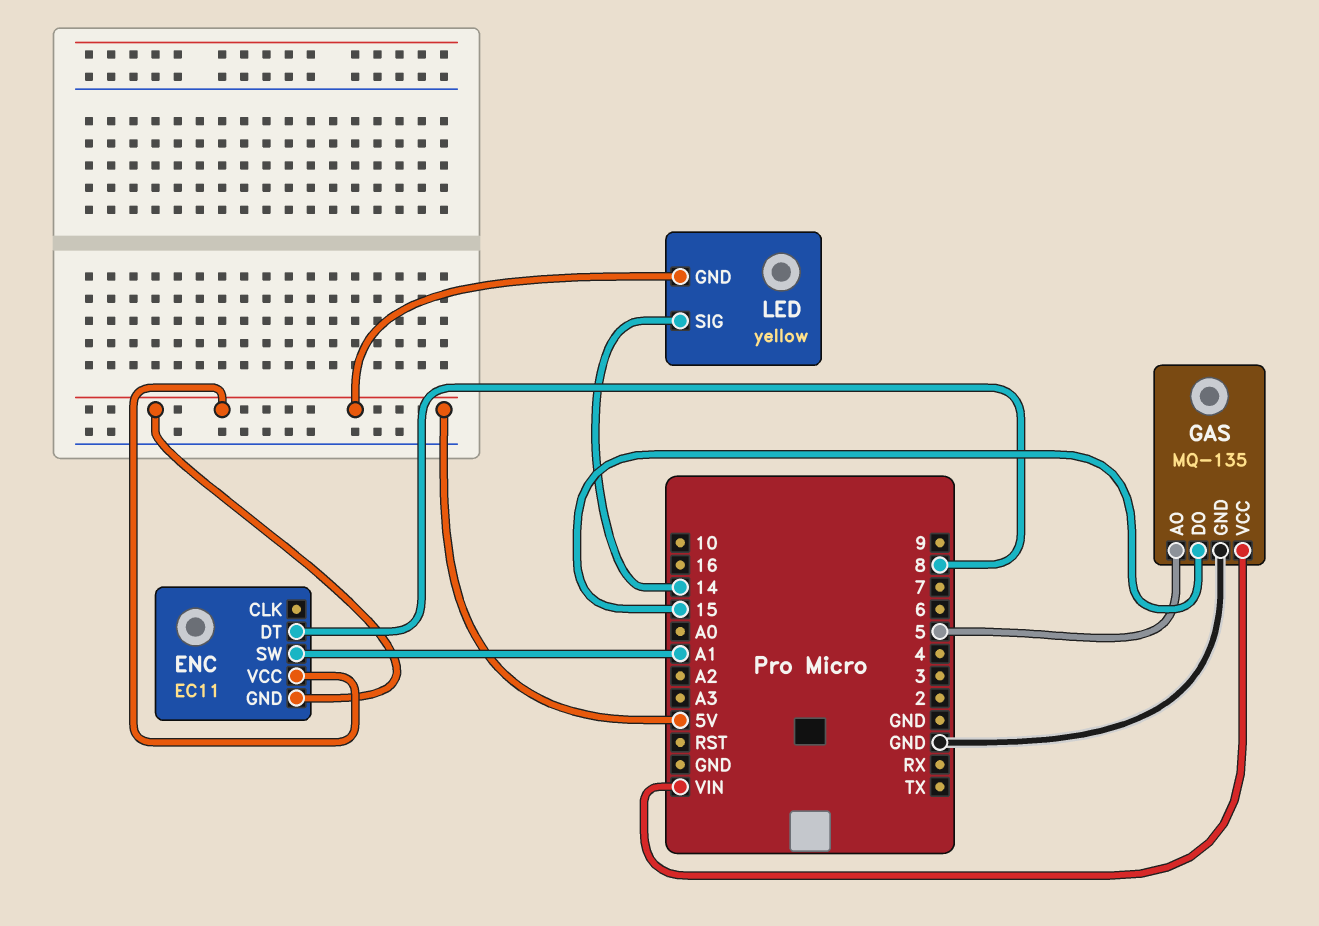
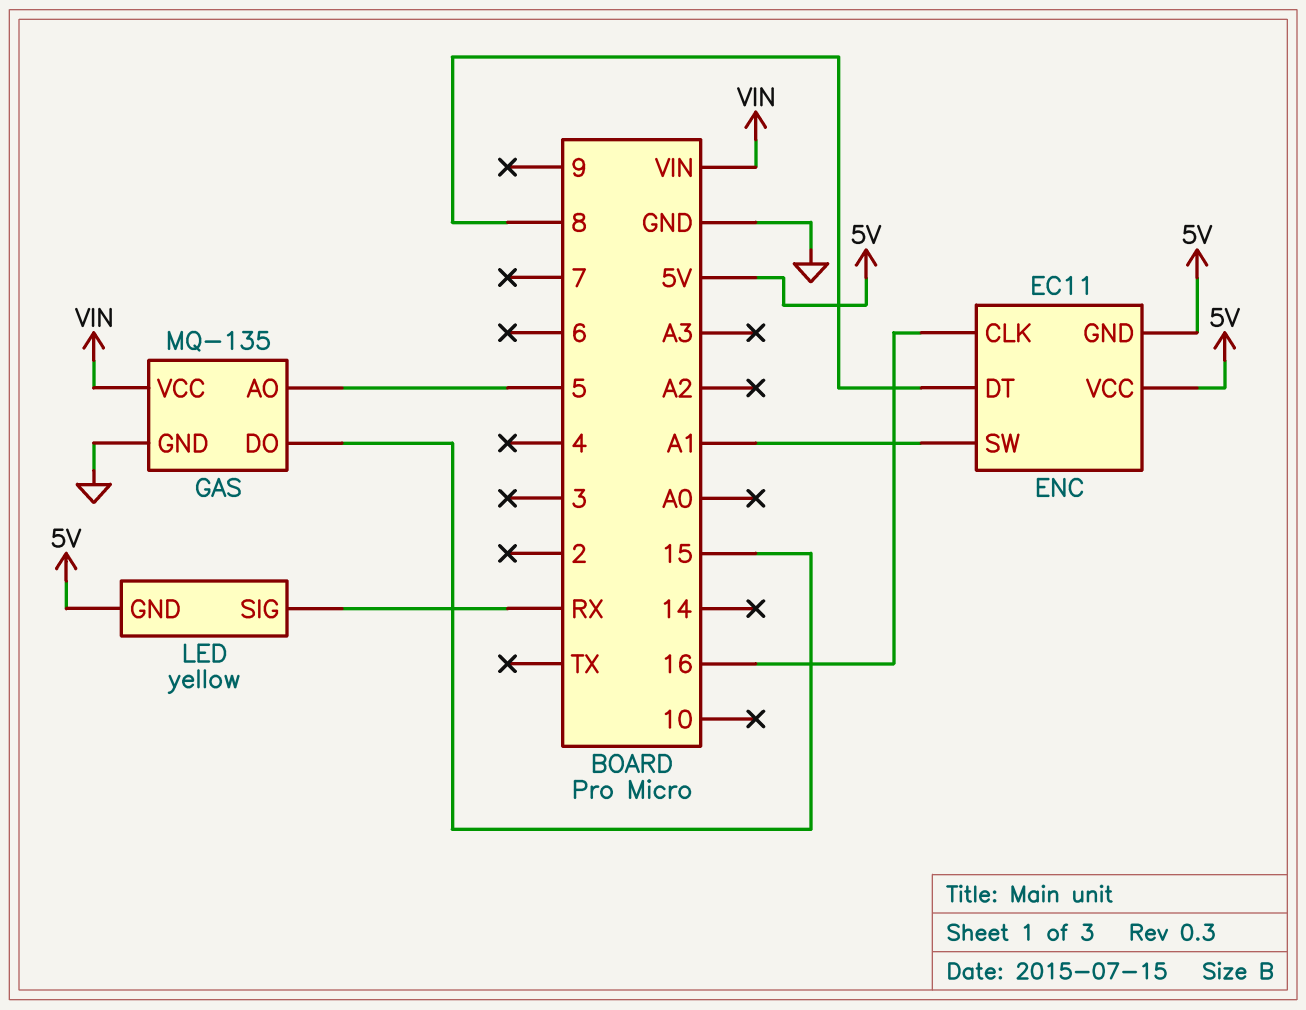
ENC pin CLK: none -> 16
LED pin SIG: 14 -> RX

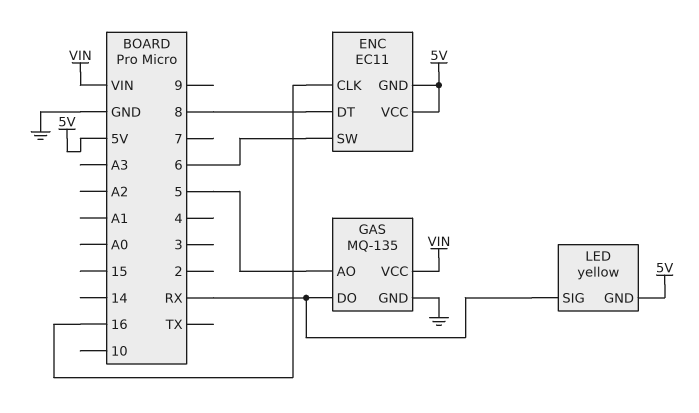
ENC pin SW: A1 -> 6
GAS pin DO: 15 -> RX

